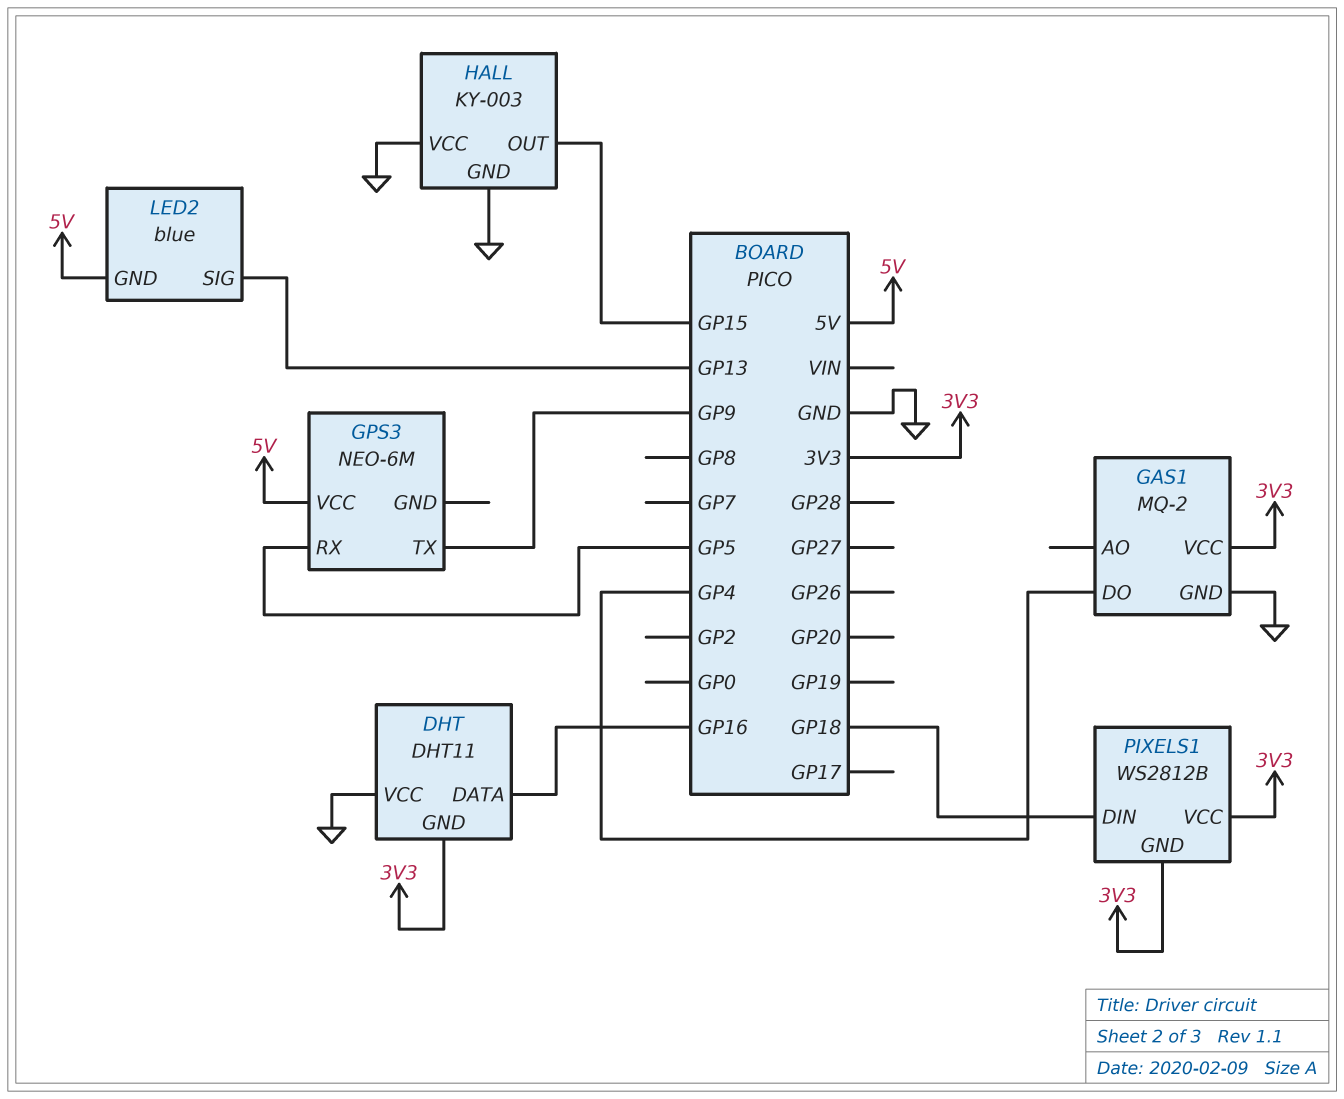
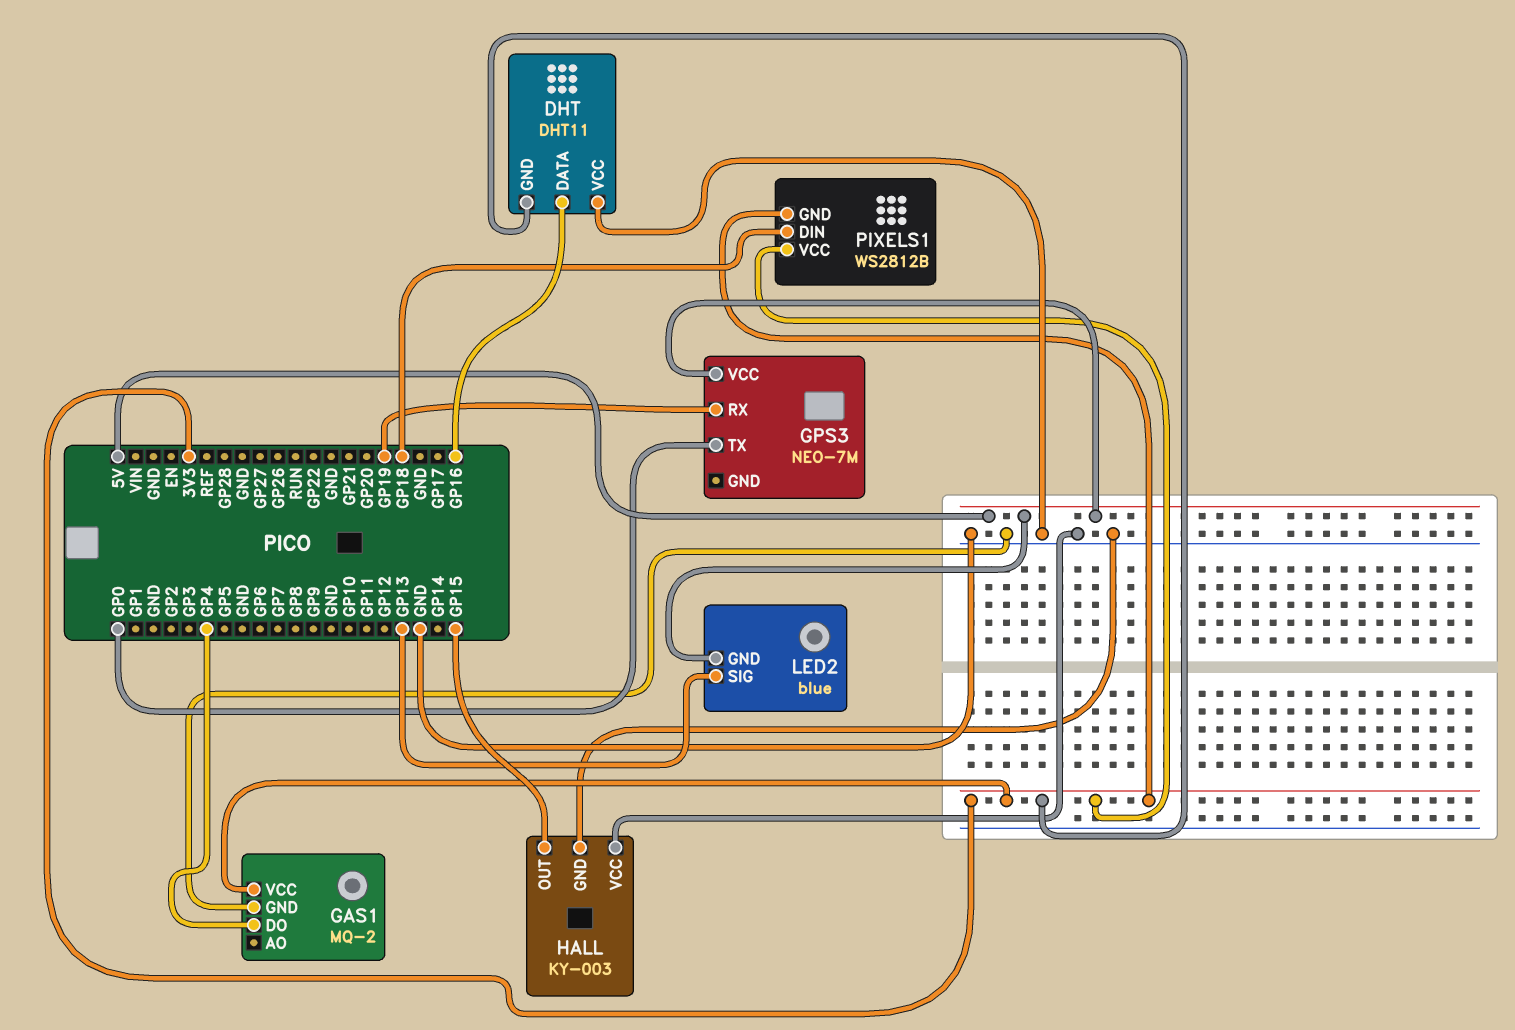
GPS3: NEO-6M -> NEO-7M
GPS3 pin RX: GP5 -> GP19
GPS3 pin TX: GP9 -> GP0

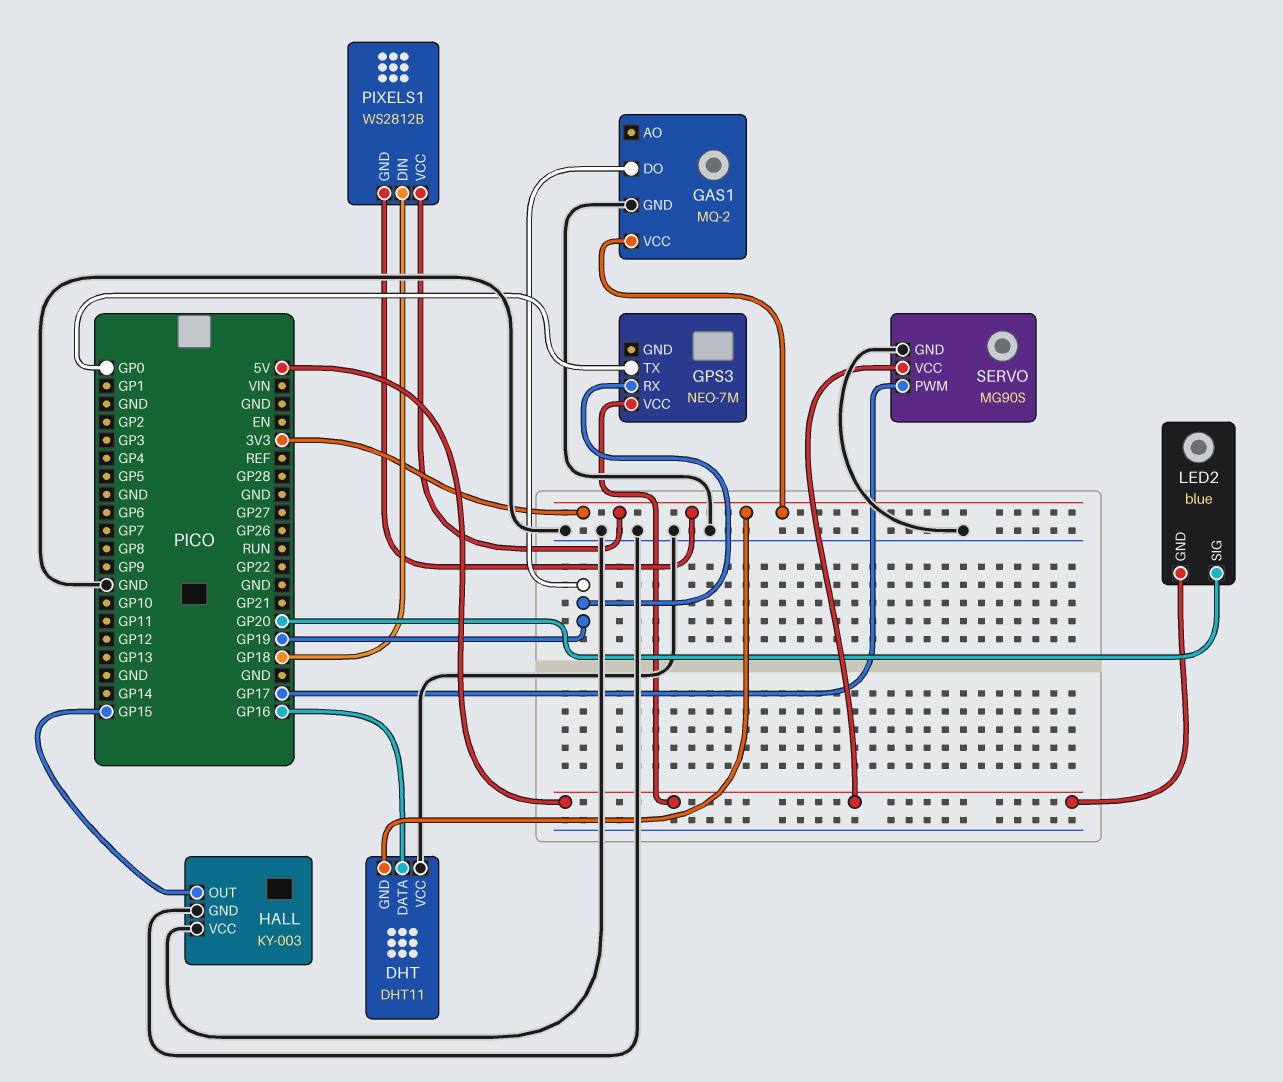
GAS1 pin DO: GP4 -> GP19
LED2 pin SIG: GP13 -> GP20
SERVO: none -> MG90S
SERVO pin GND: none -> GND
SERVO pin PWM: none -> GP17
SERVO pin VCC: none -> 5V

